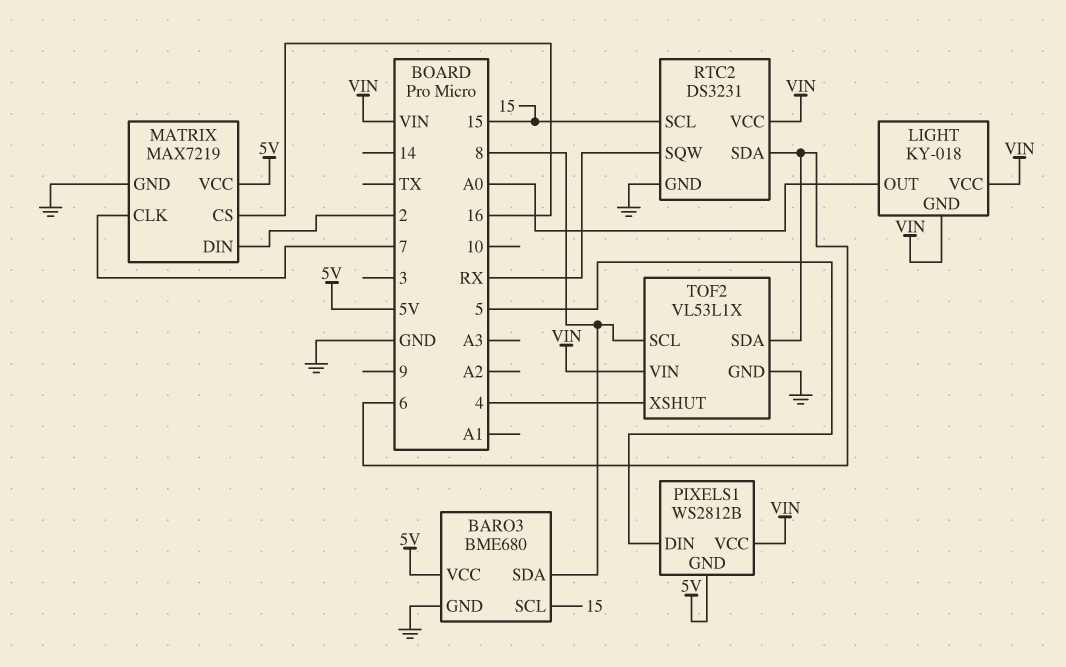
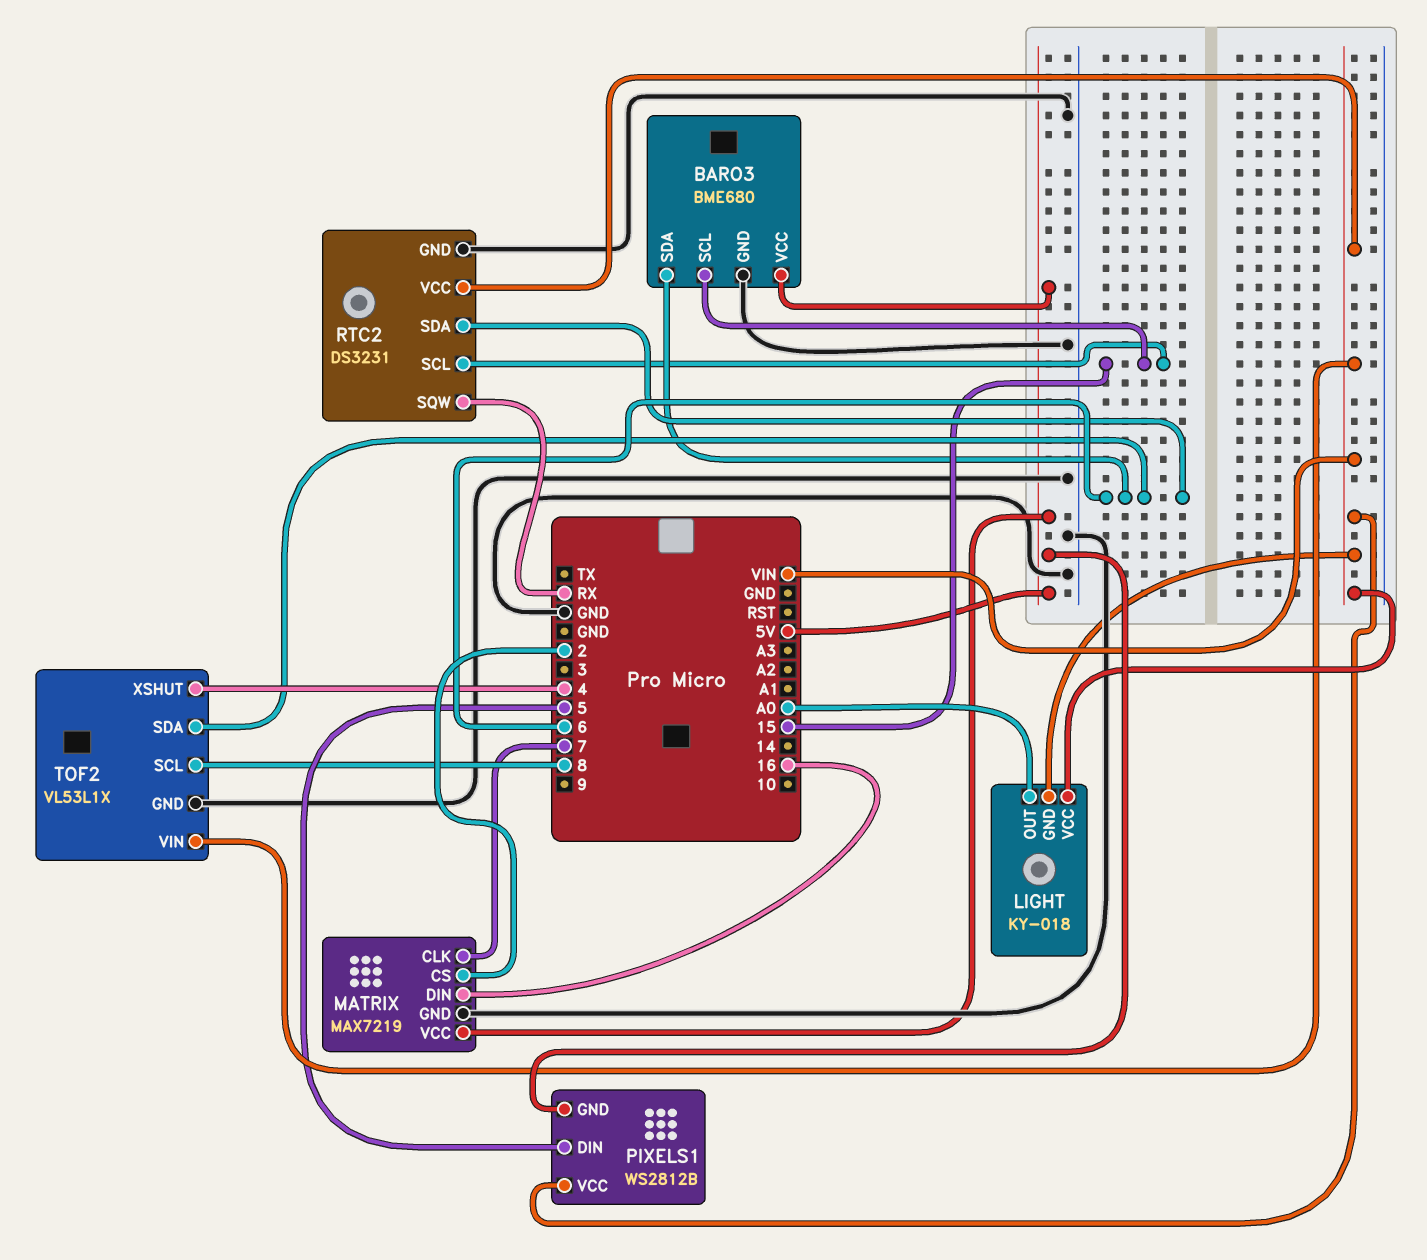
BARO3 pin SDA: 8 -> 6
MATRIX pin CS: 16 -> 2
MATRIX pin DIN: 2 -> 16

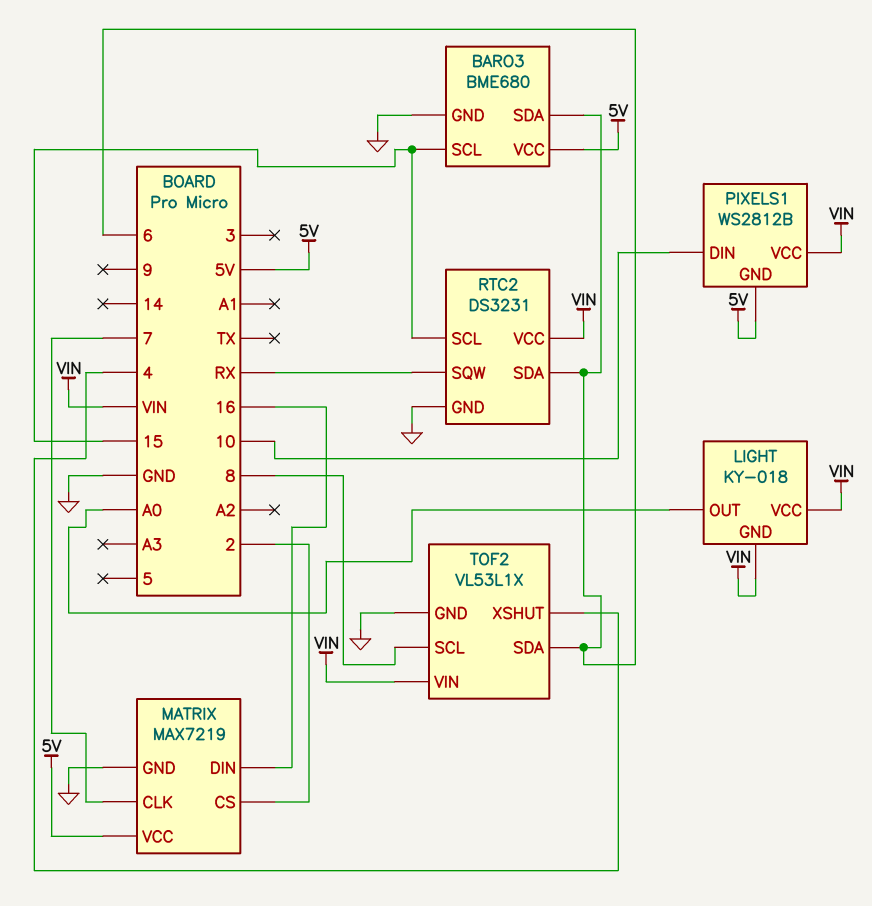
PIXELS1 pin DIN: 5 -> 10

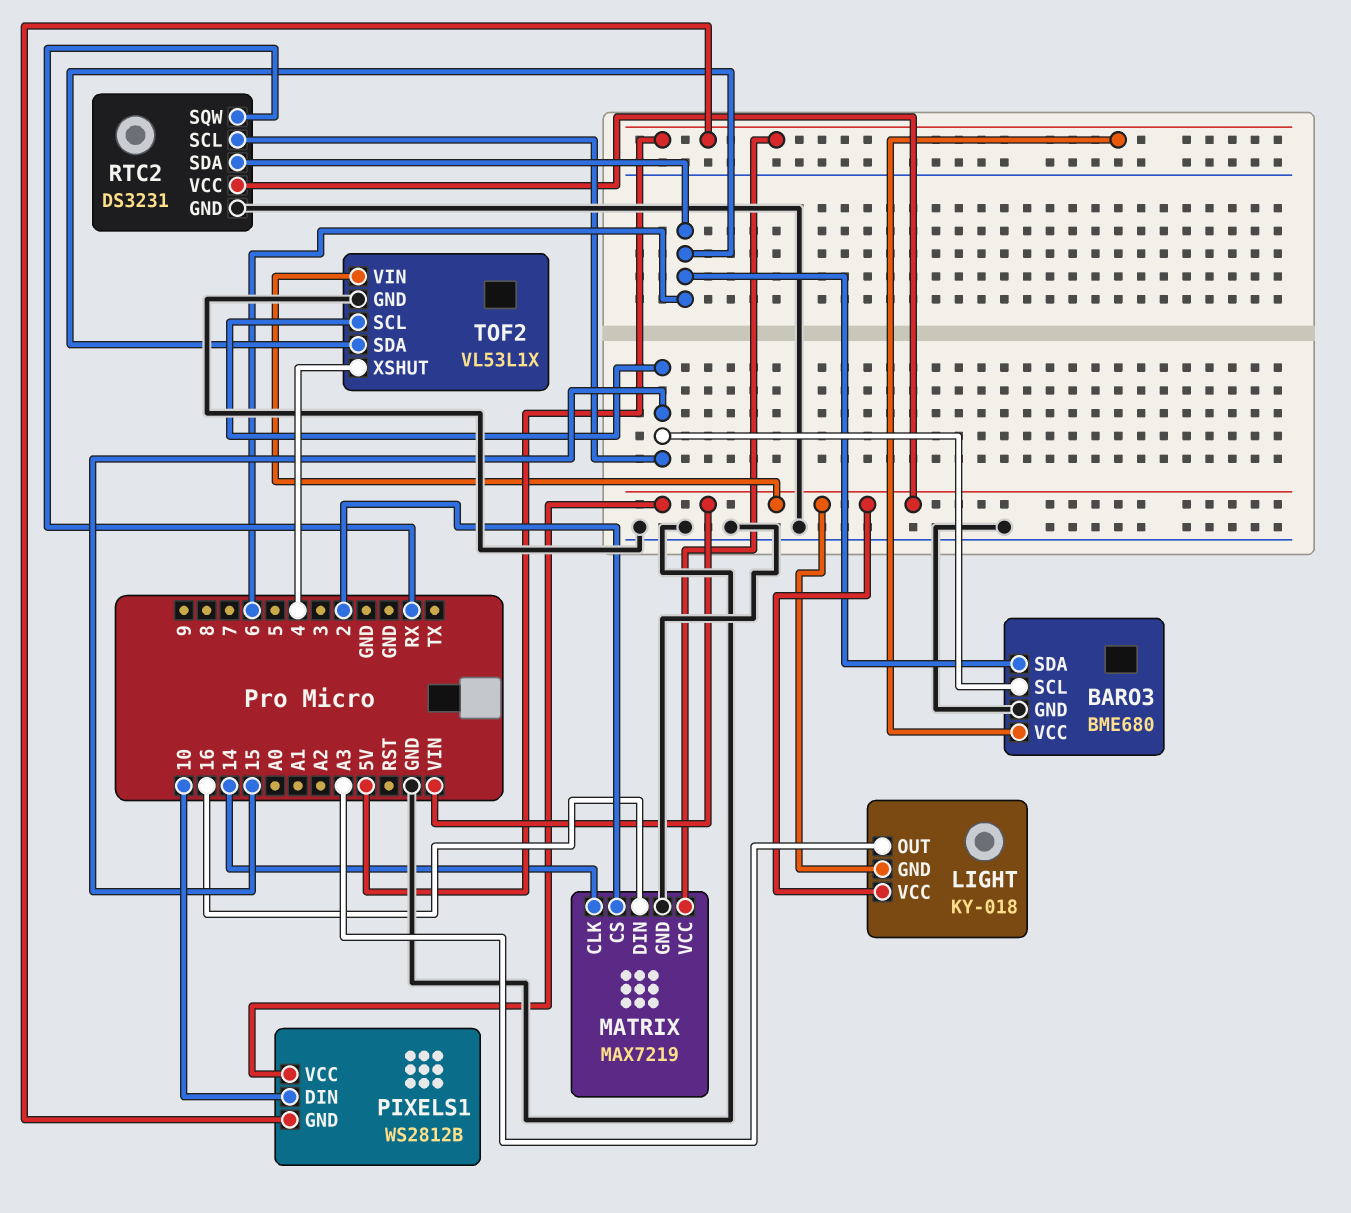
LIGHT pin OUT: A0 -> A3
MATRIX pin CLK: 7 -> 14
TOF2 pin SCL: 8 -> 15

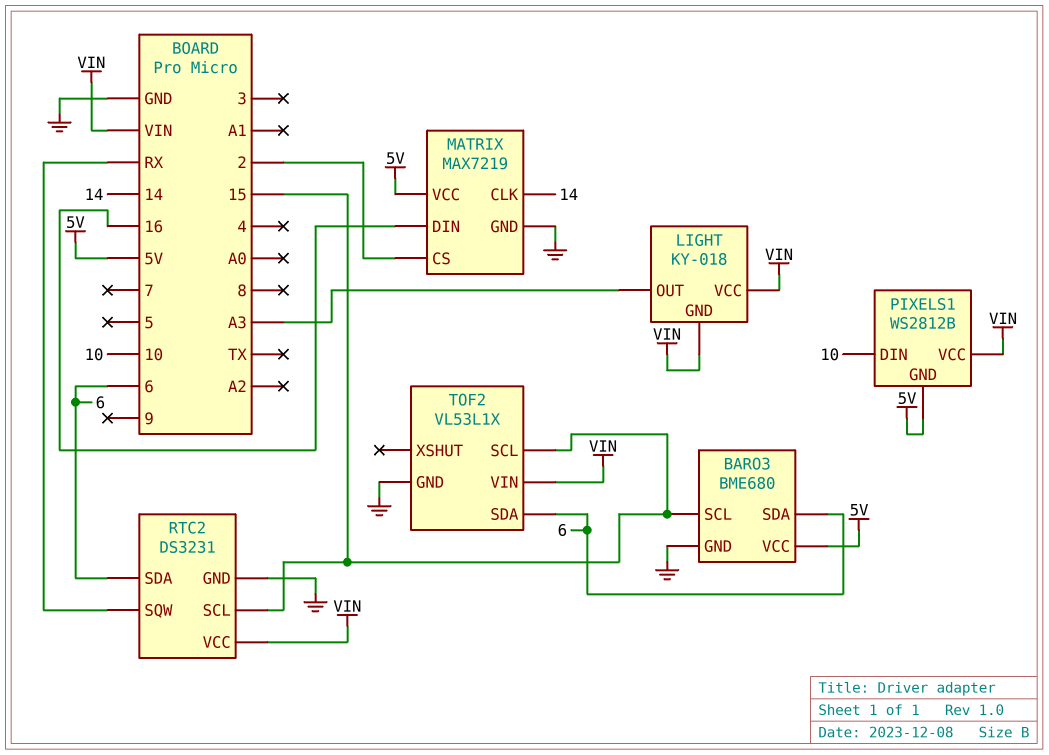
TOF2 pin XSHUT: 4 -> none

